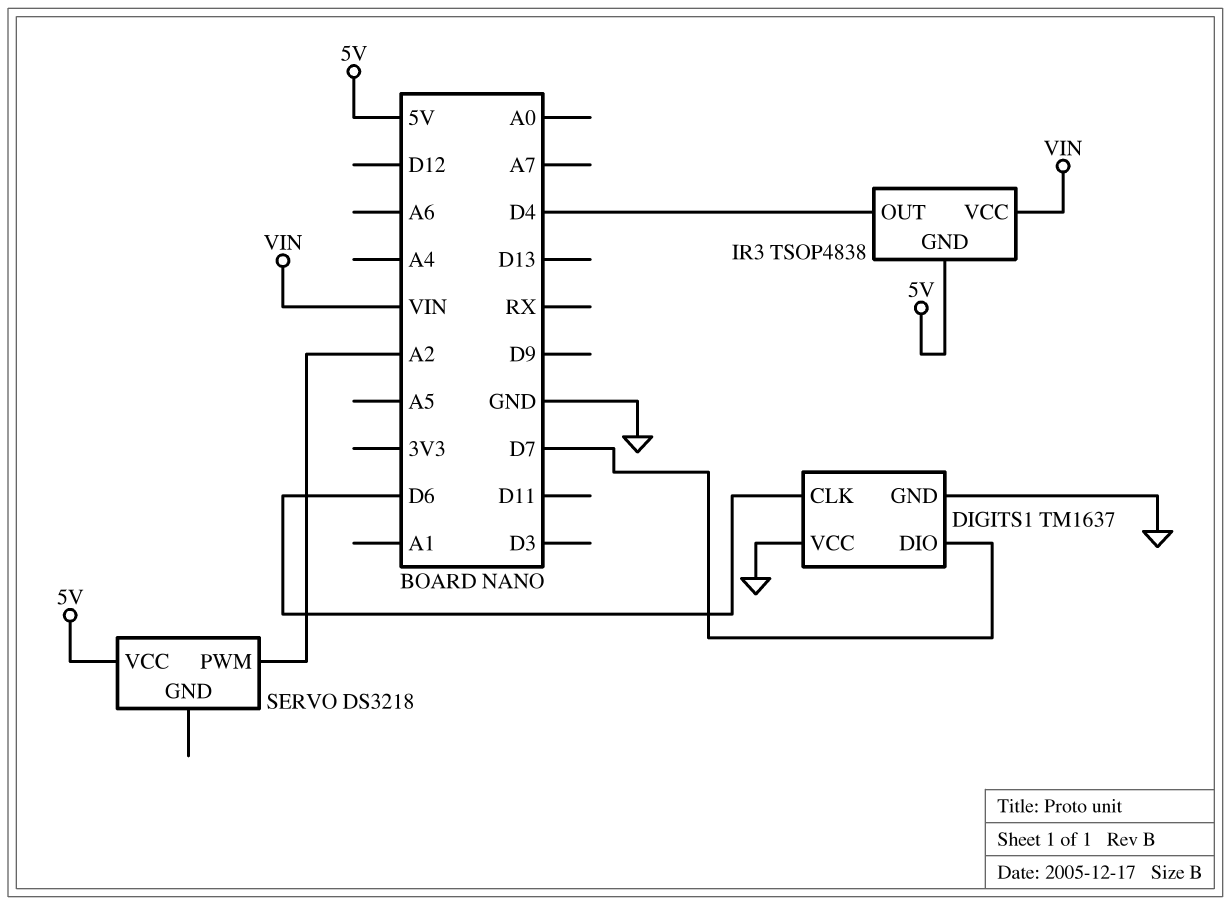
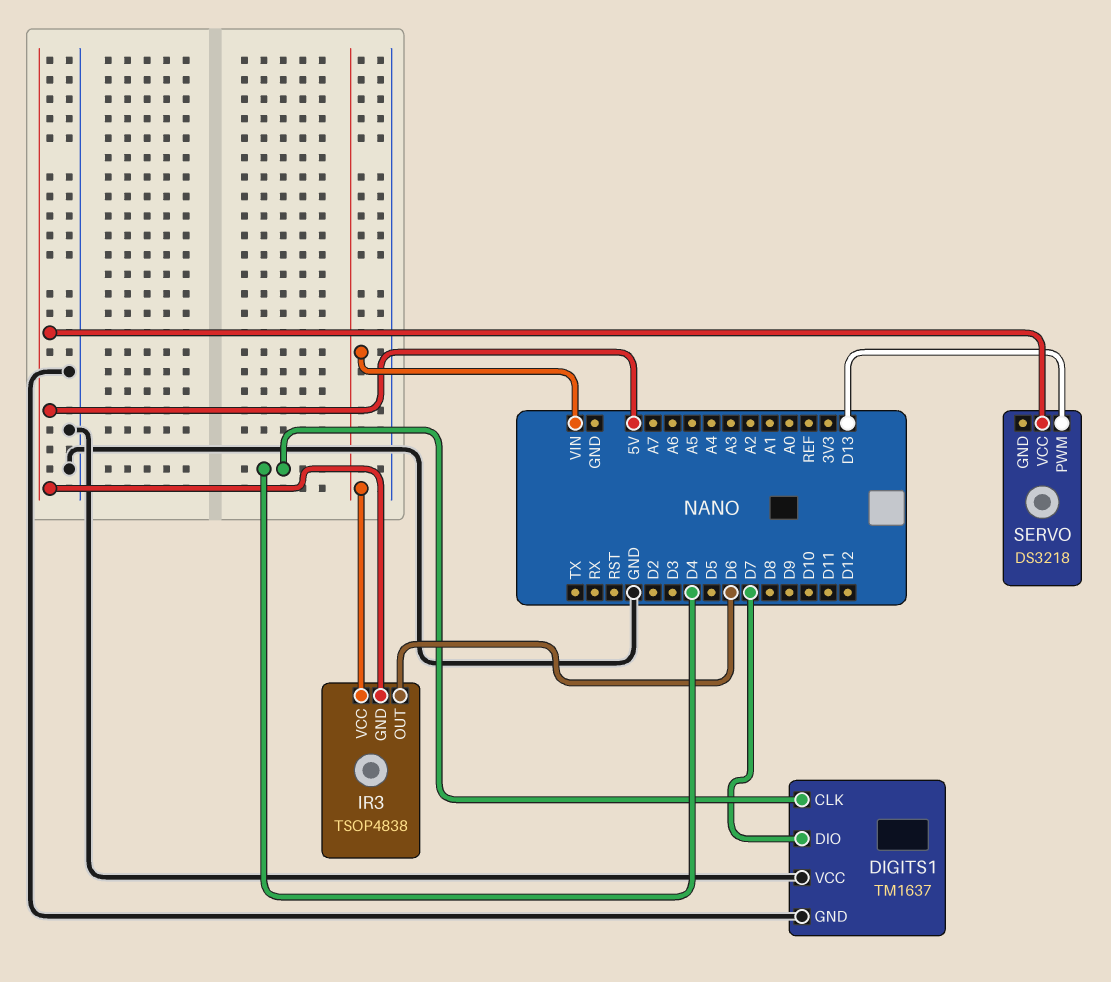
DIGITS1 pin CLK: D6 -> D4
IR3 pin OUT: D4 -> D6
SERVO pin PWM: A2 -> D13

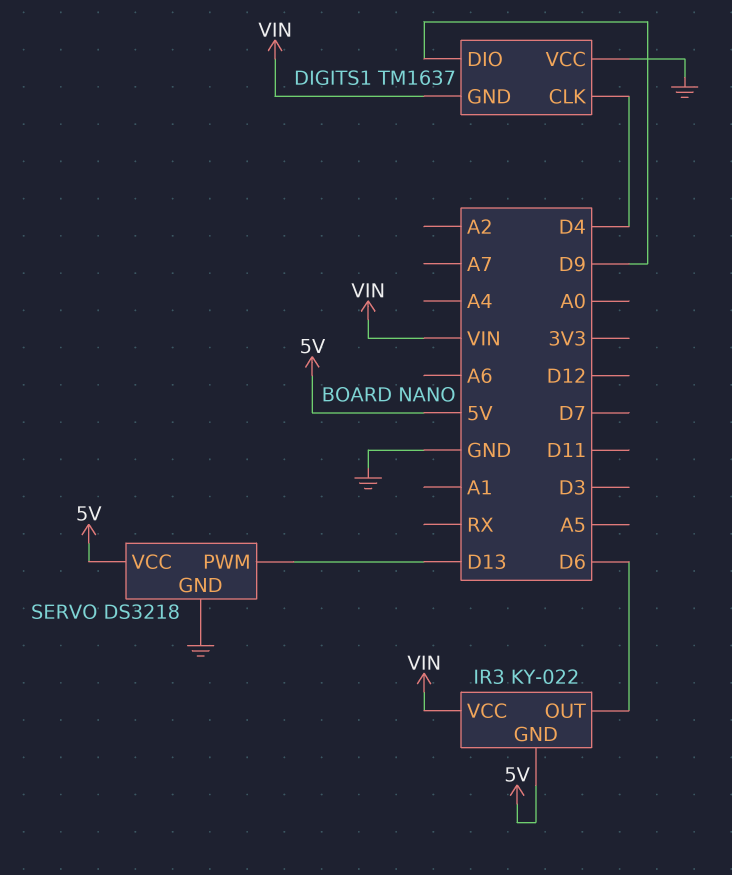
DIGITS1 pin DIO: D7 -> D9
DIGITS1 pin GND: GND -> VIN
IR3: TSOP4838 -> KY-022
SERVO pin GND: none -> GND

